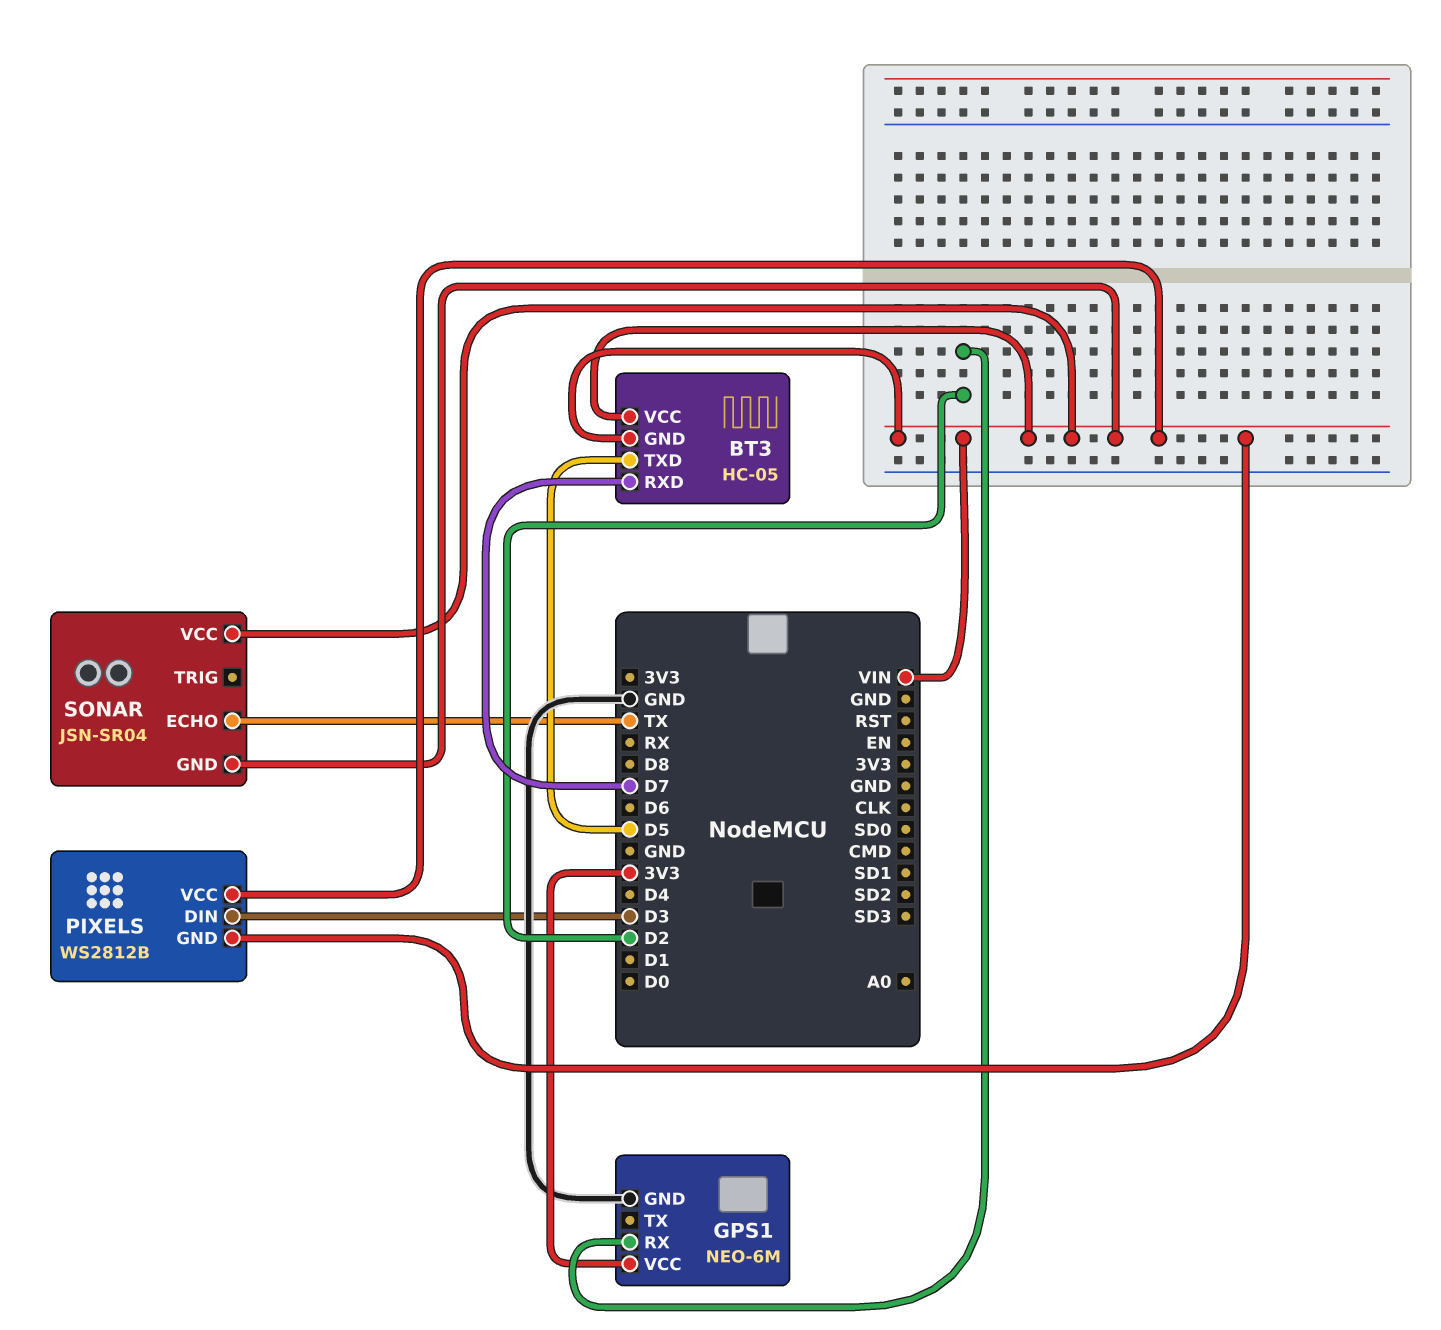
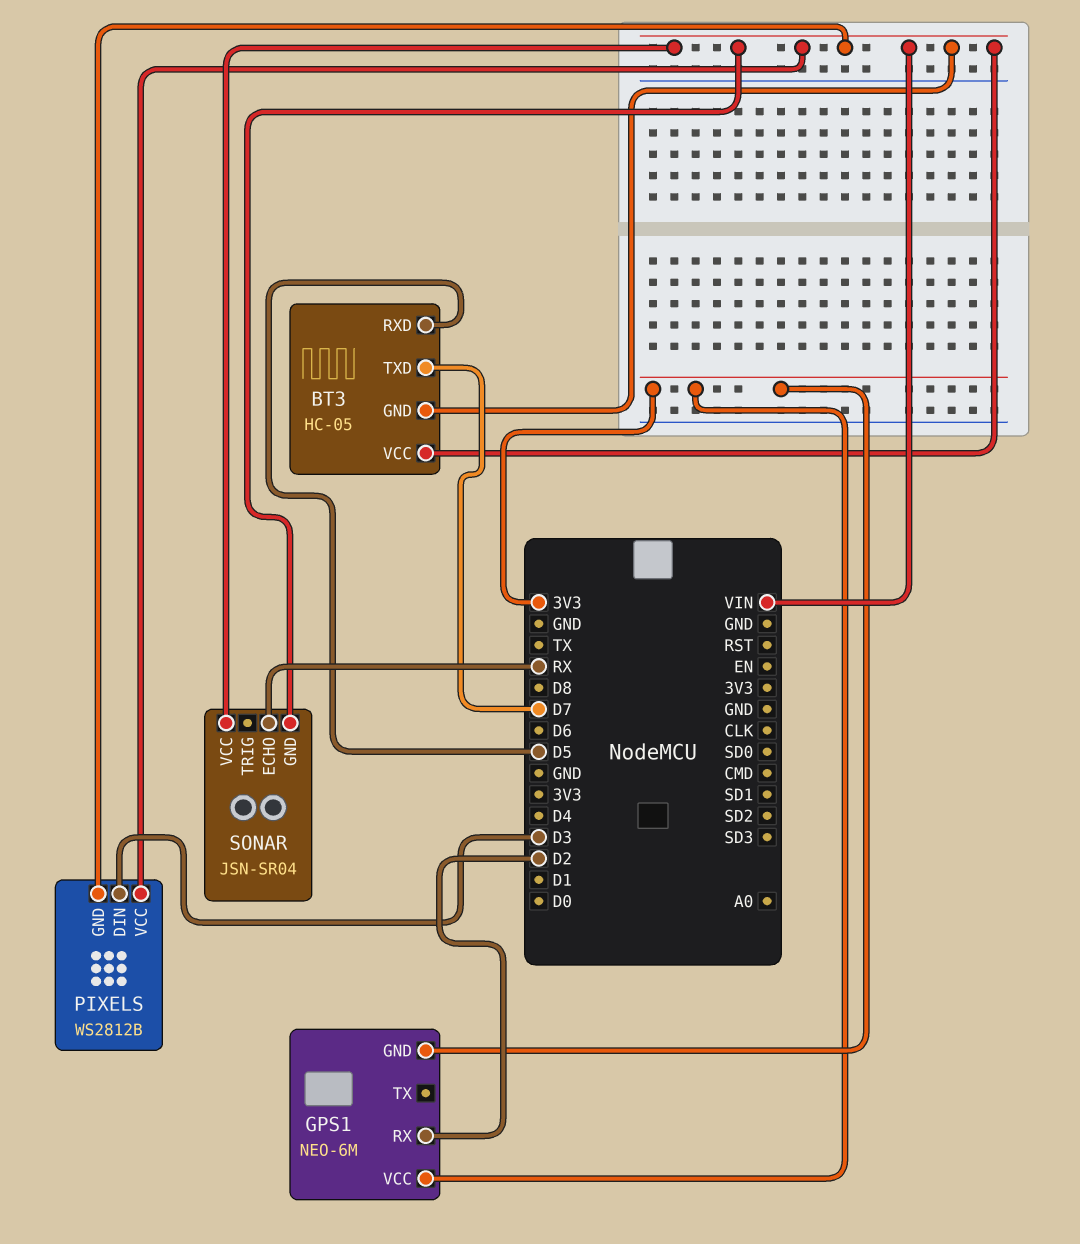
BT3 pin RXD: D7 -> D5
BT3 pin TXD: D5 -> D7
GPS1 pin GND: GND -> 3V3
SONAR pin ECHO: TX -> RX

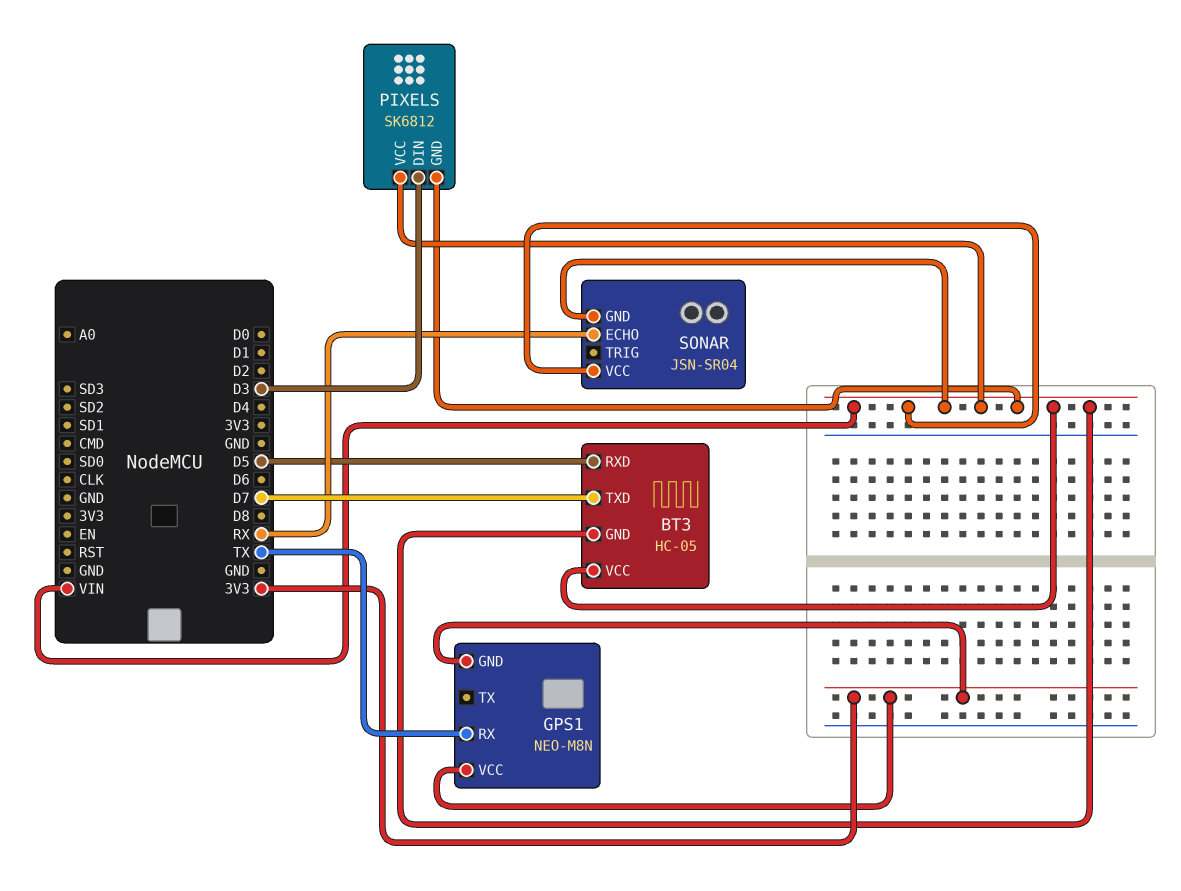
GPS1: NEO-6M -> NEO-M8N
GPS1 pin RX: D2 -> TX
PIXELS: WS2812B -> SK6812

